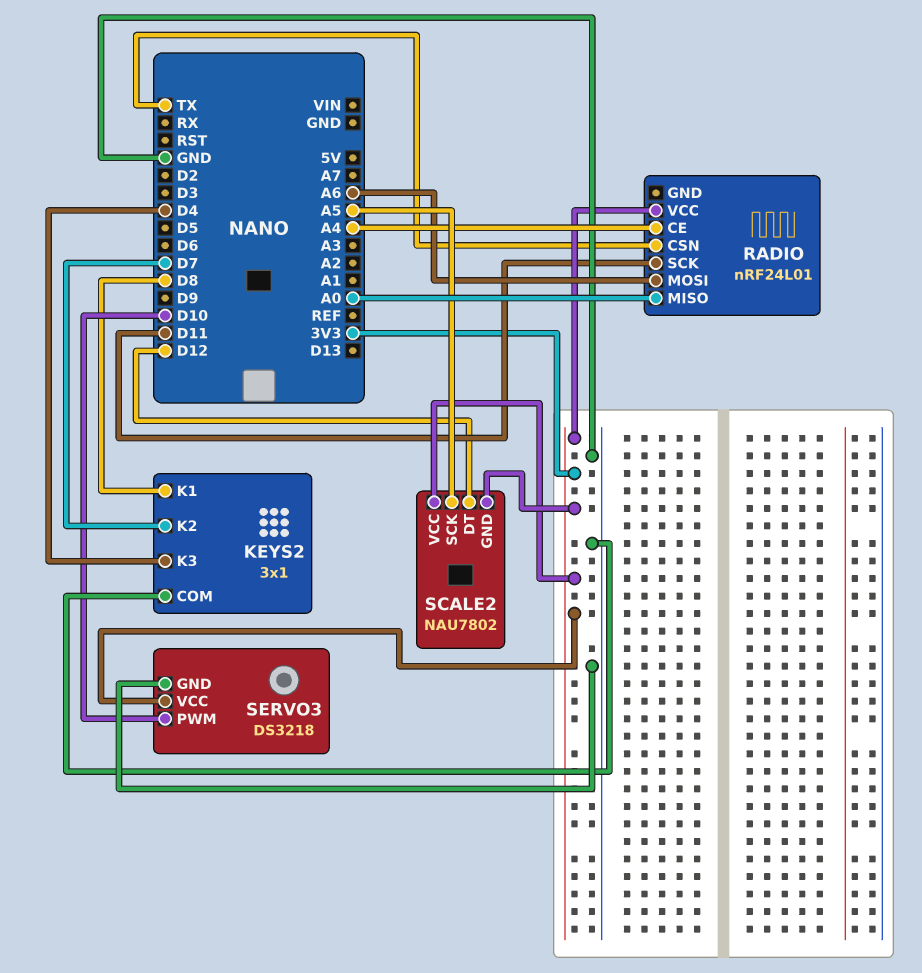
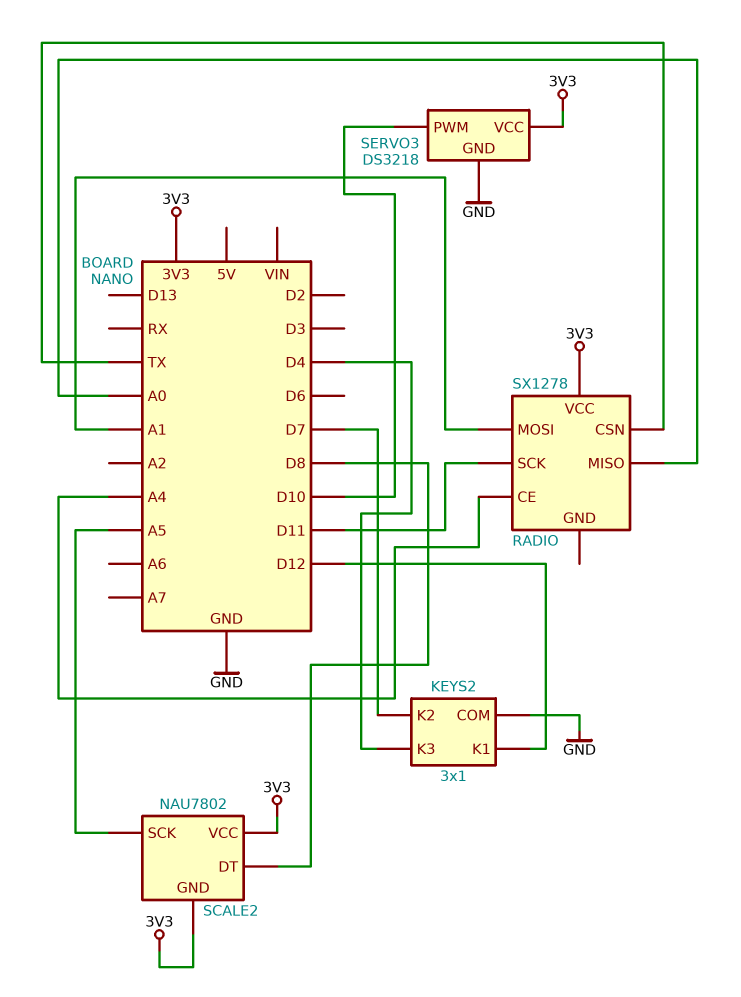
KEYS2 pin K1: D8 -> D12
RADIO: nRF24L01 -> SX1278
RADIO pin MOSI: A6 -> A1
SCALE2 pin DT: D12 -> D8

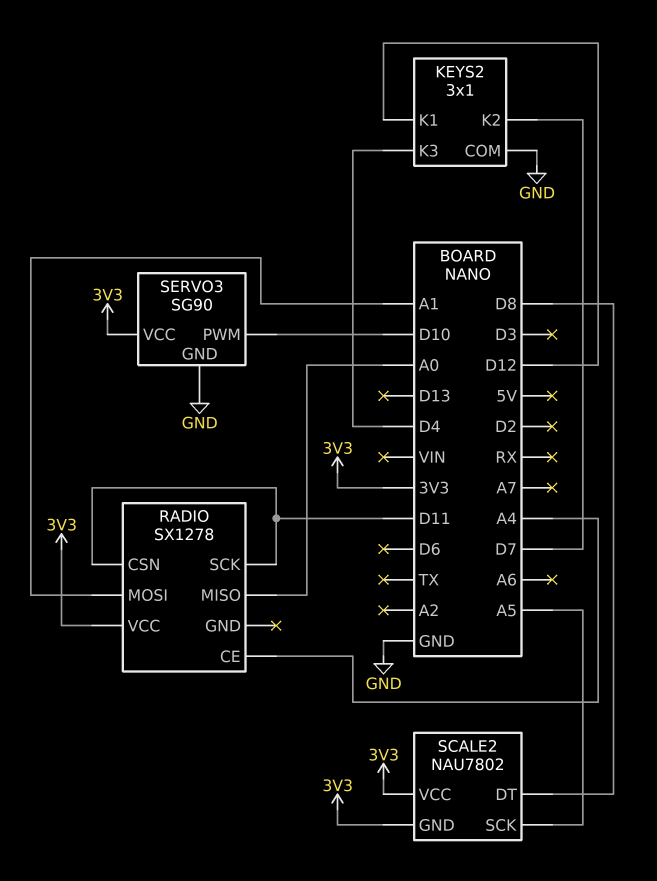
RADIO pin CSN: TX -> D11
SERVO3: DS3218 -> SG90

